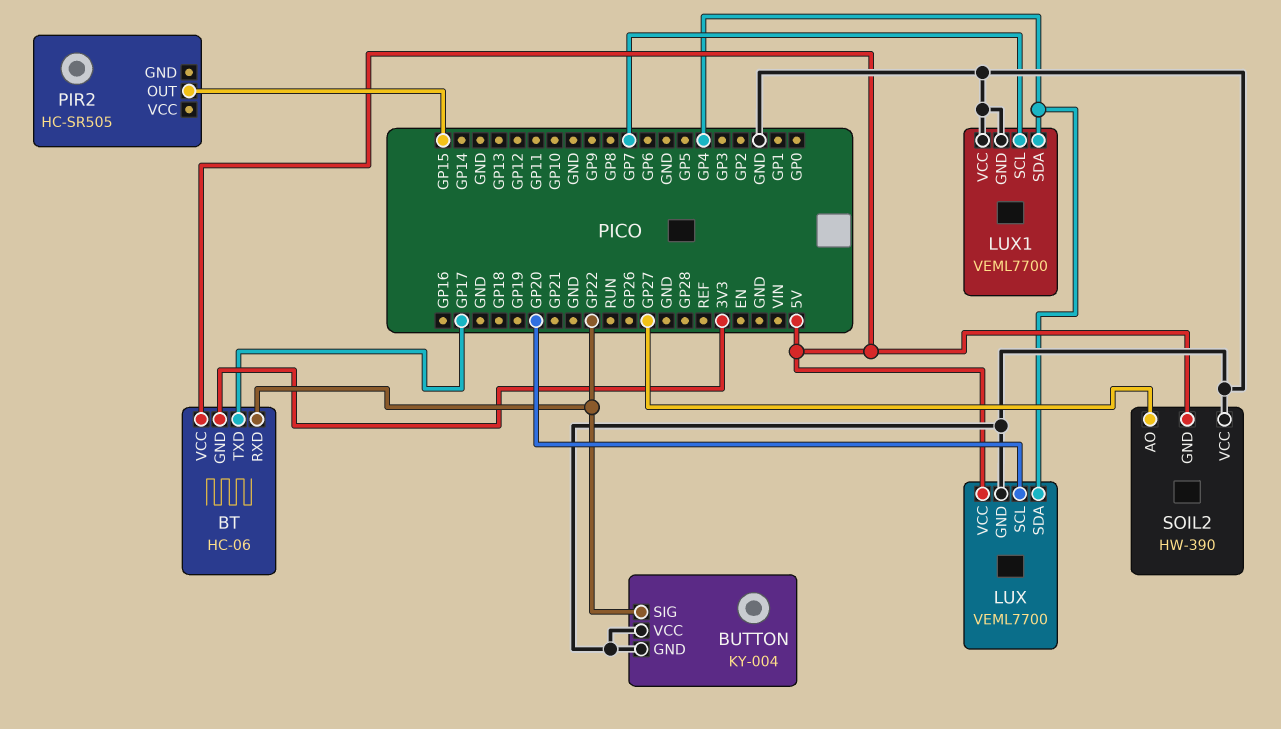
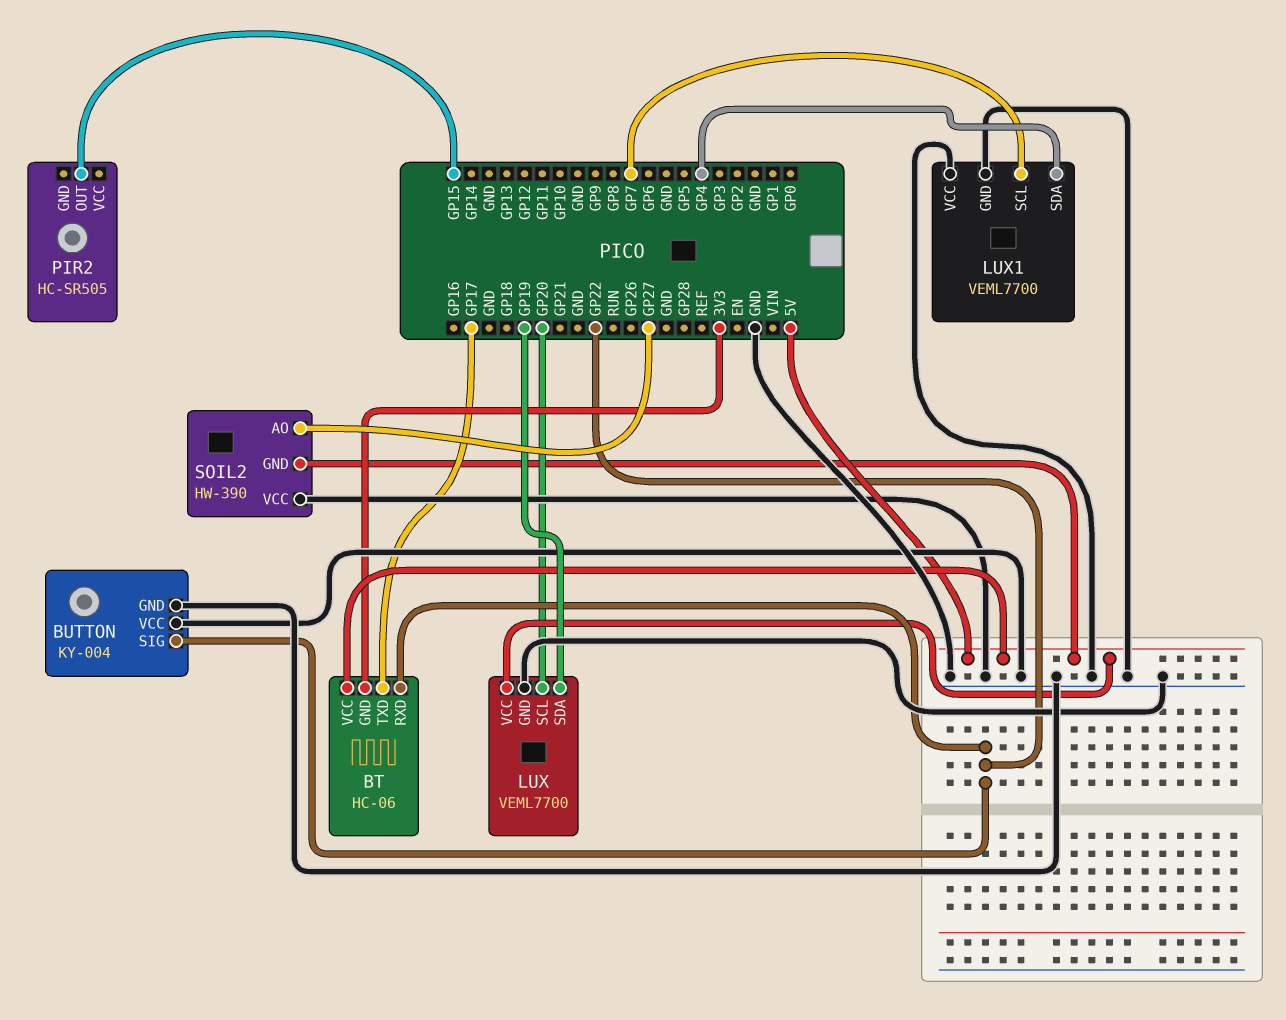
LUX pin SDA: GP4 -> GP19

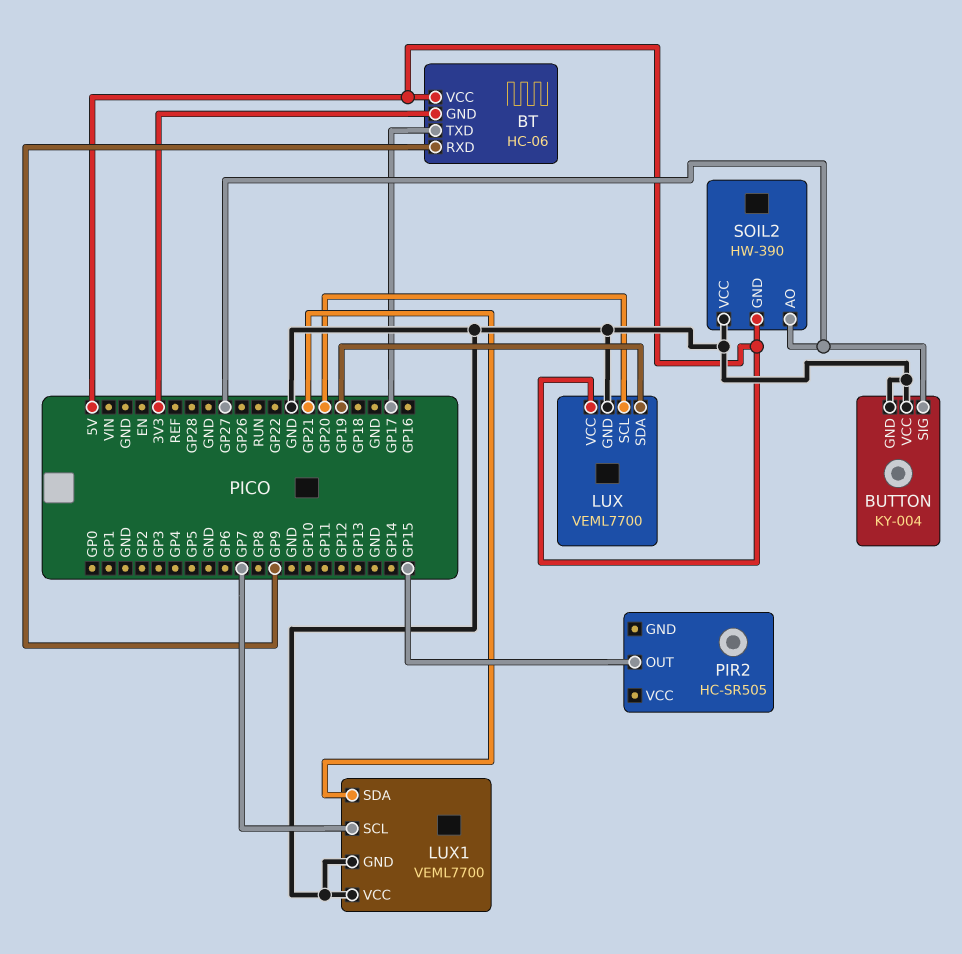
BT pin RXD: GP22 -> GP9
BUTTON pin SIG: GP22 -> GP27
LUX1 pin SDA: GP4 -> GP21

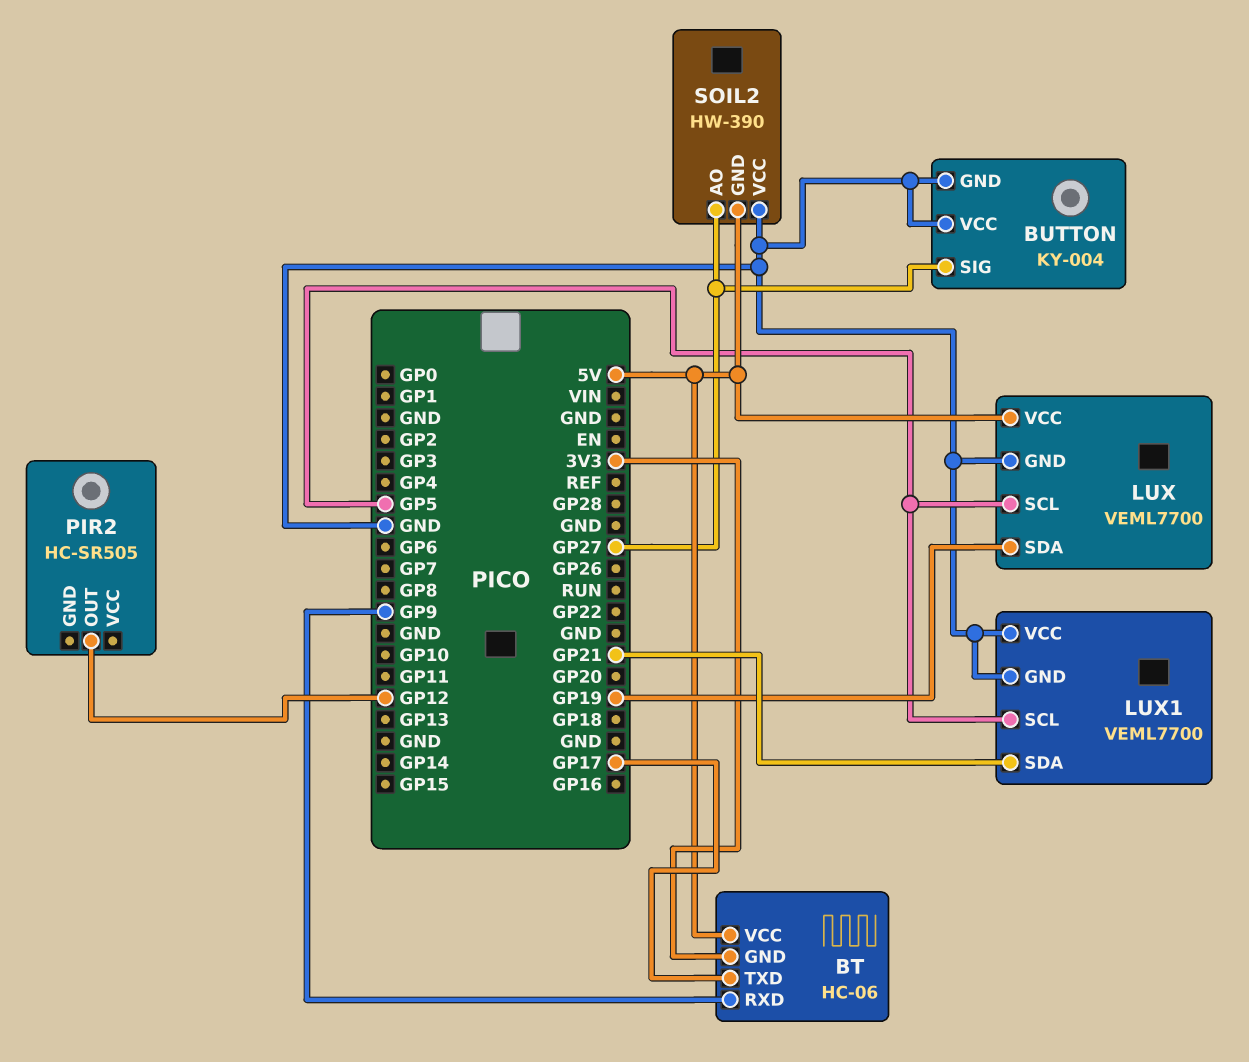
LUX pin SCL: GP20 -> GP5
LUX1 pin SCL: GP7 -> GP5
PIR2 pin OUT: GP15 -> GP12

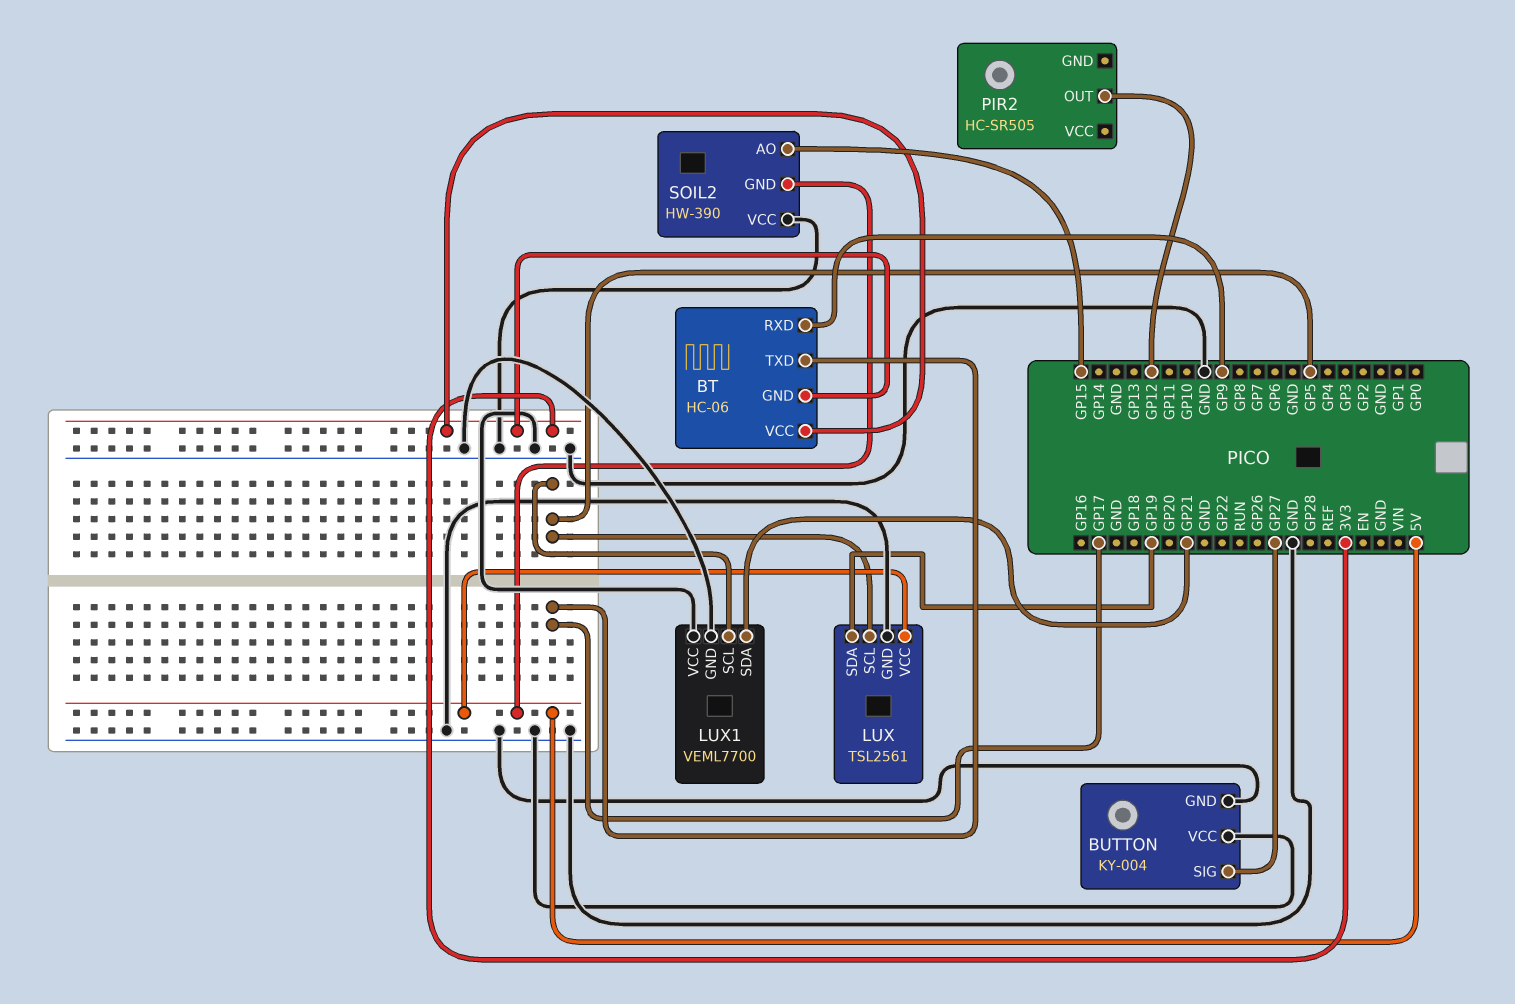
BT pin VCC: 5V -> 3V3
LUX: VEML7700 -> TSL2561
SOIL2 pin AO: GP27 -> GP15

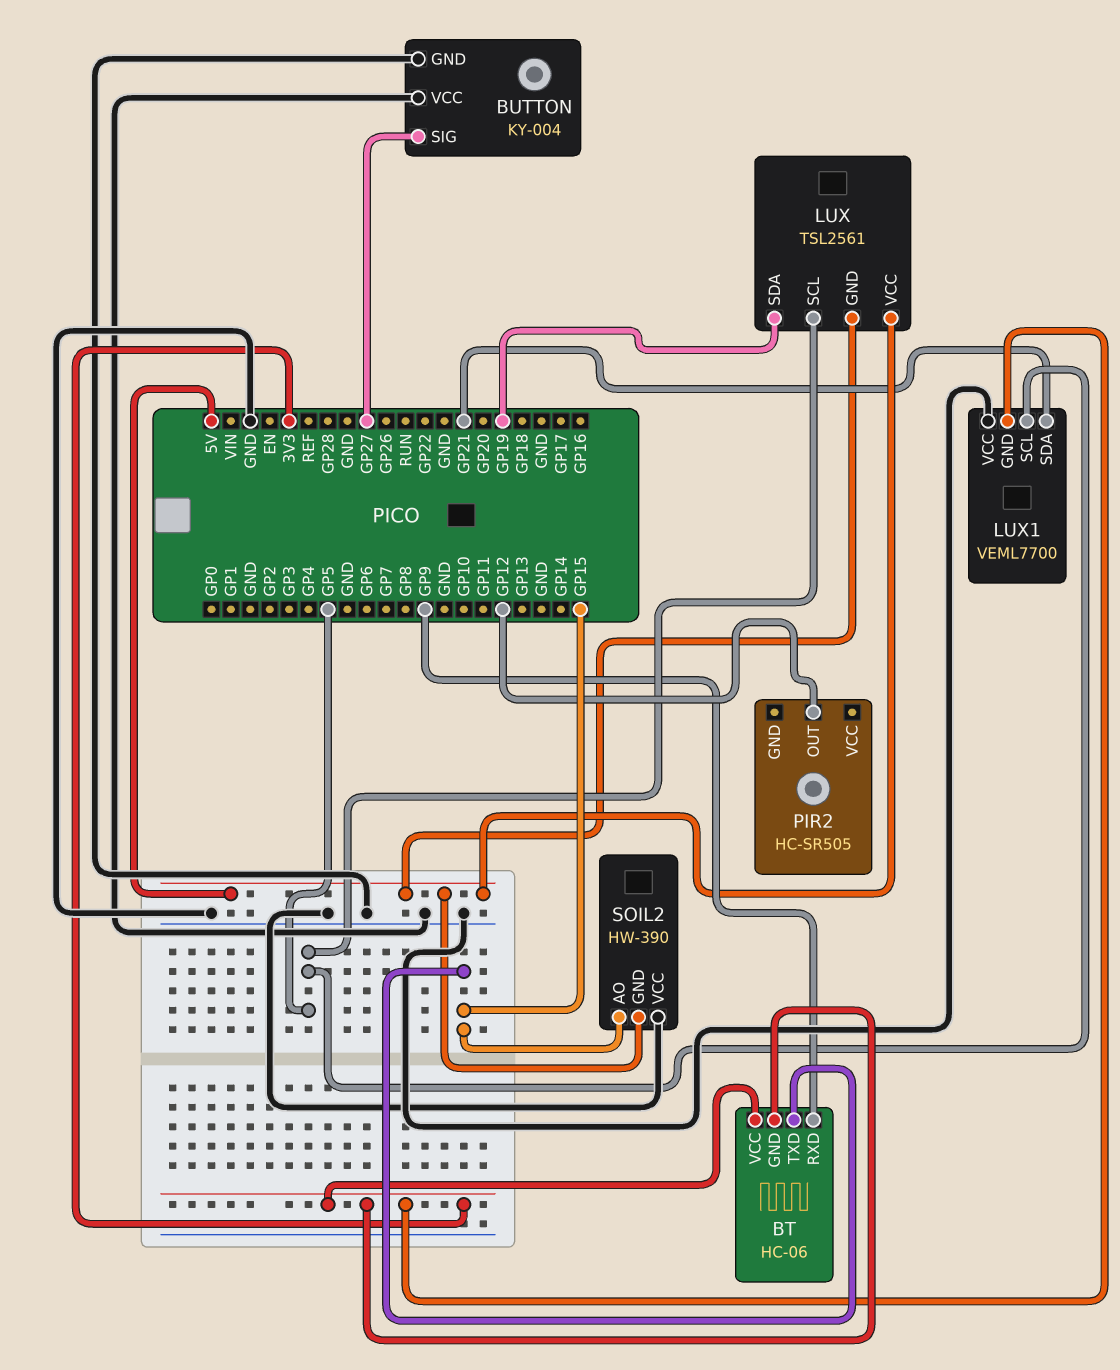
BT pin TXD: GP17 -> GP15
LUX pin GND: GND -> 5V
LUX1 pin GND: GND -> 3V3

